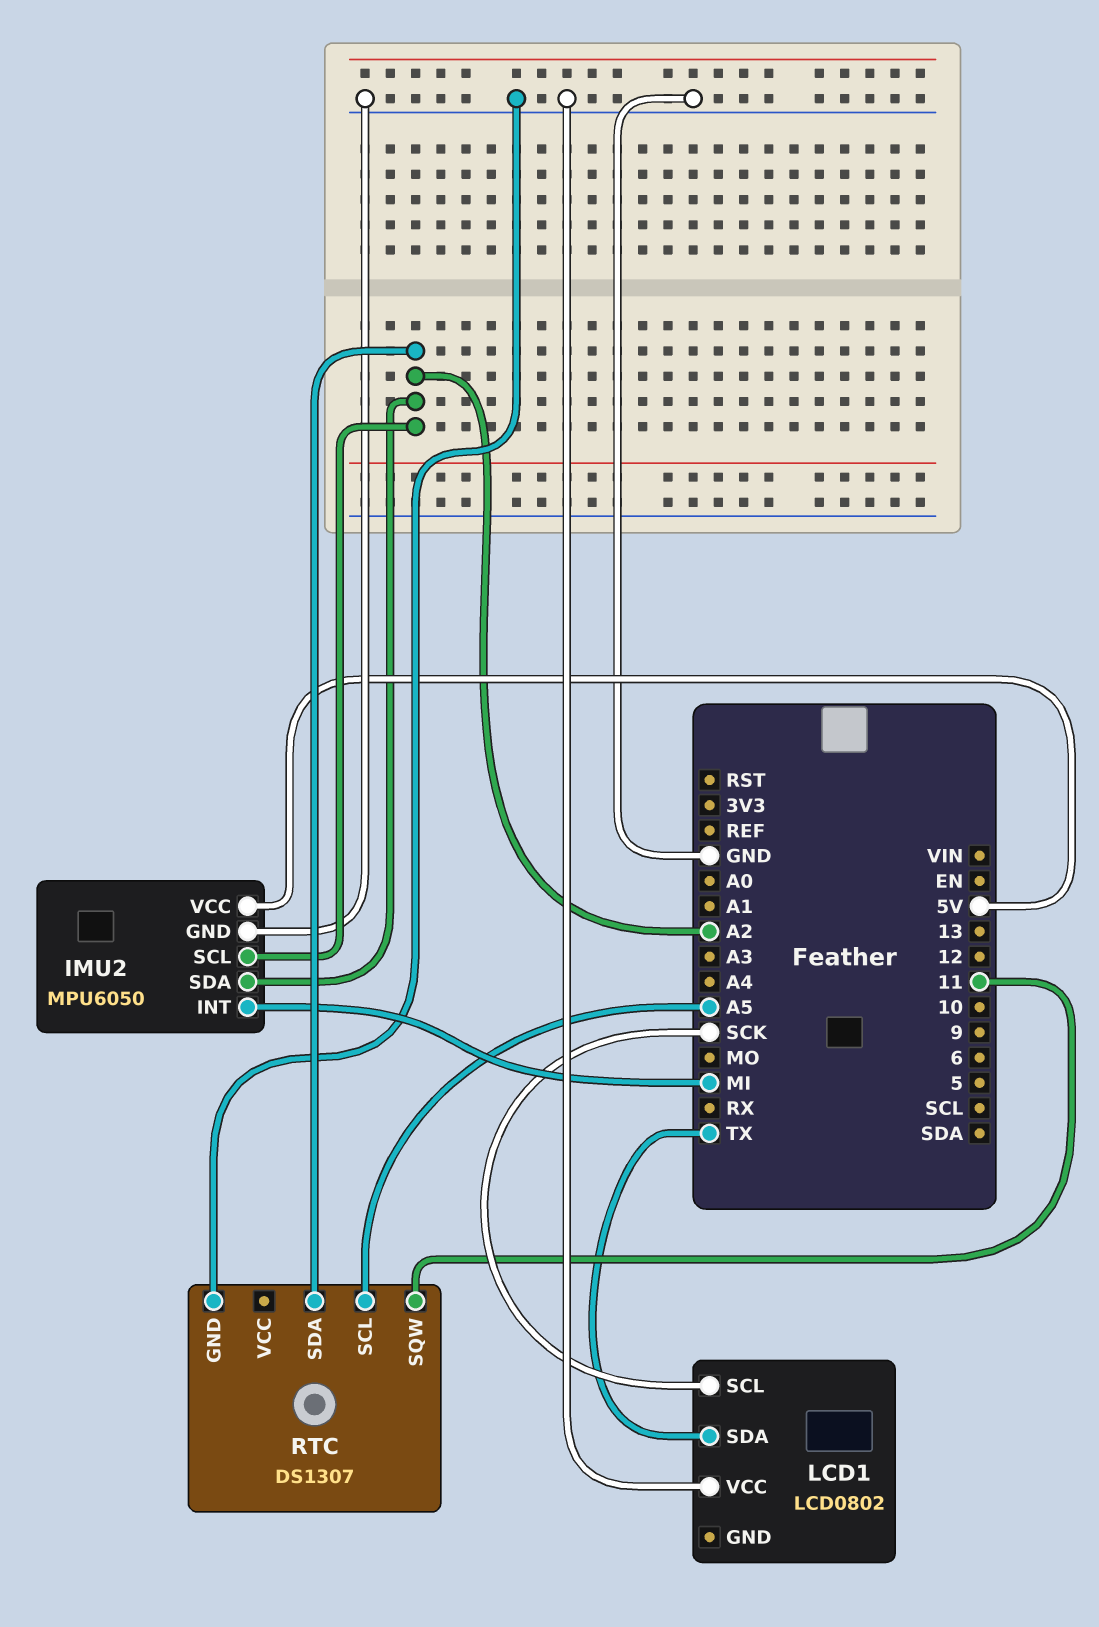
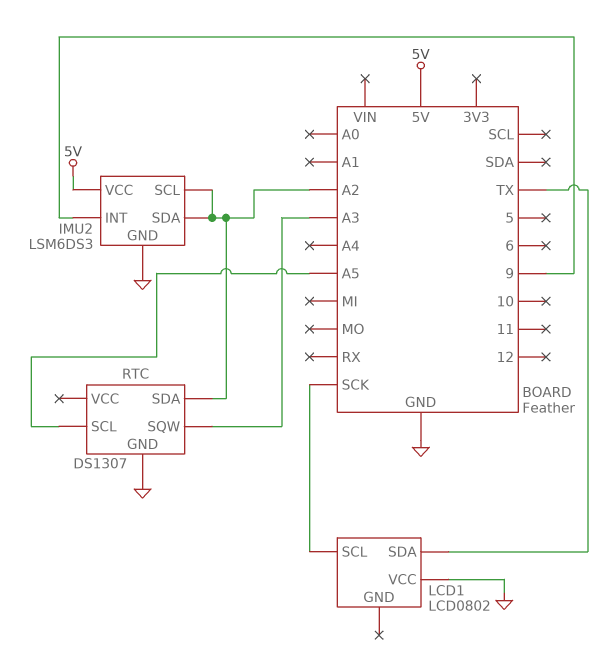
IMU2: MPU6050 -> LSM6DS3
IMU2 pin INT: MI -> 9
RTC pin SQW: 11 -> A3

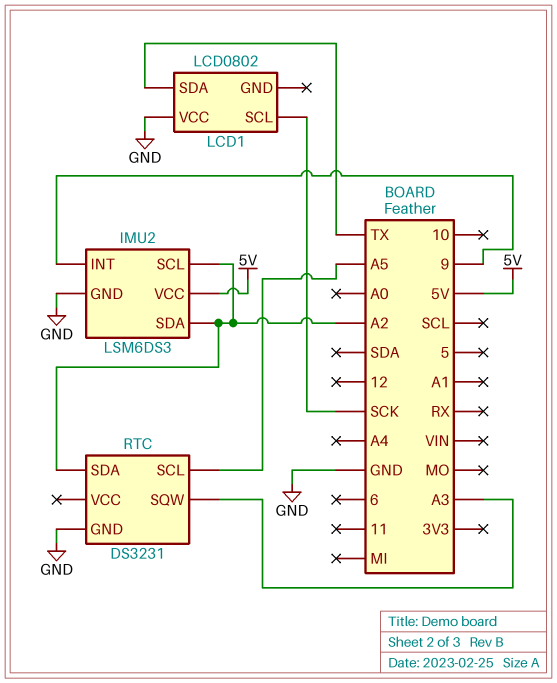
RTC: DS1307 -> DS3231

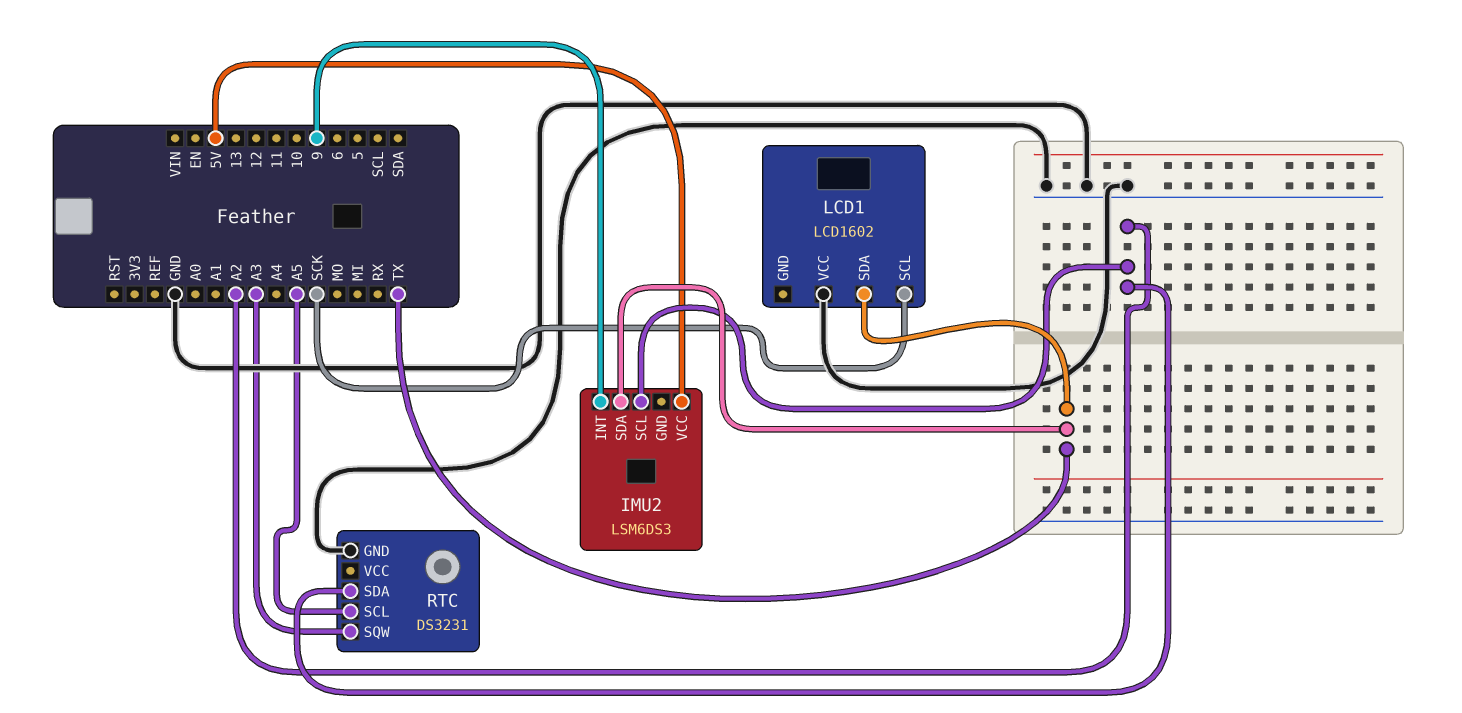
IMU2 pin GND: GND -> none
IMU2 pin SDA: A2 -> TX
LCD1: LCD0802 -> LCD1602

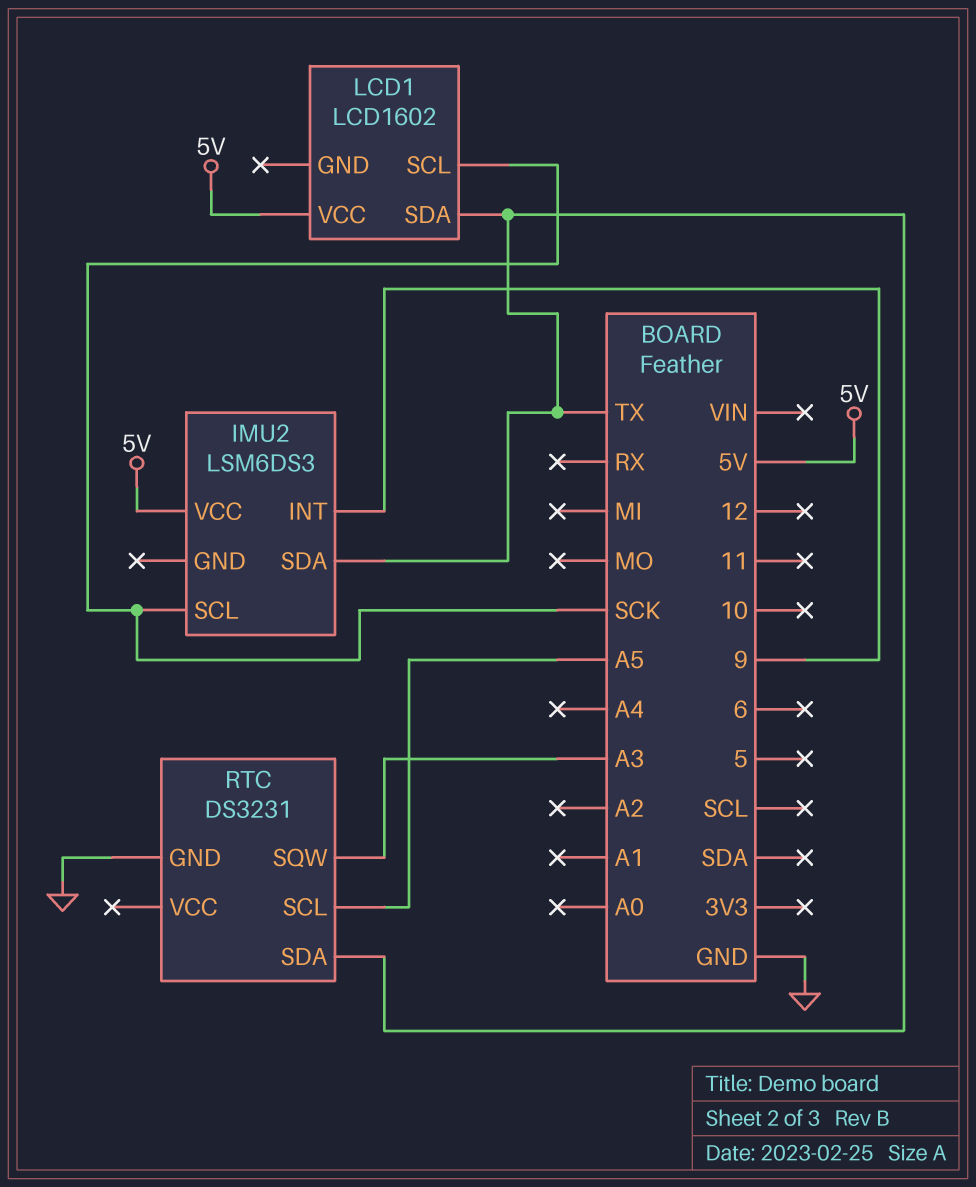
IMU2 pin SCL: A2 -> SCK
LCD1 pin VCC: GND -> 5V
RTC pin SDA: A2 -> TX

